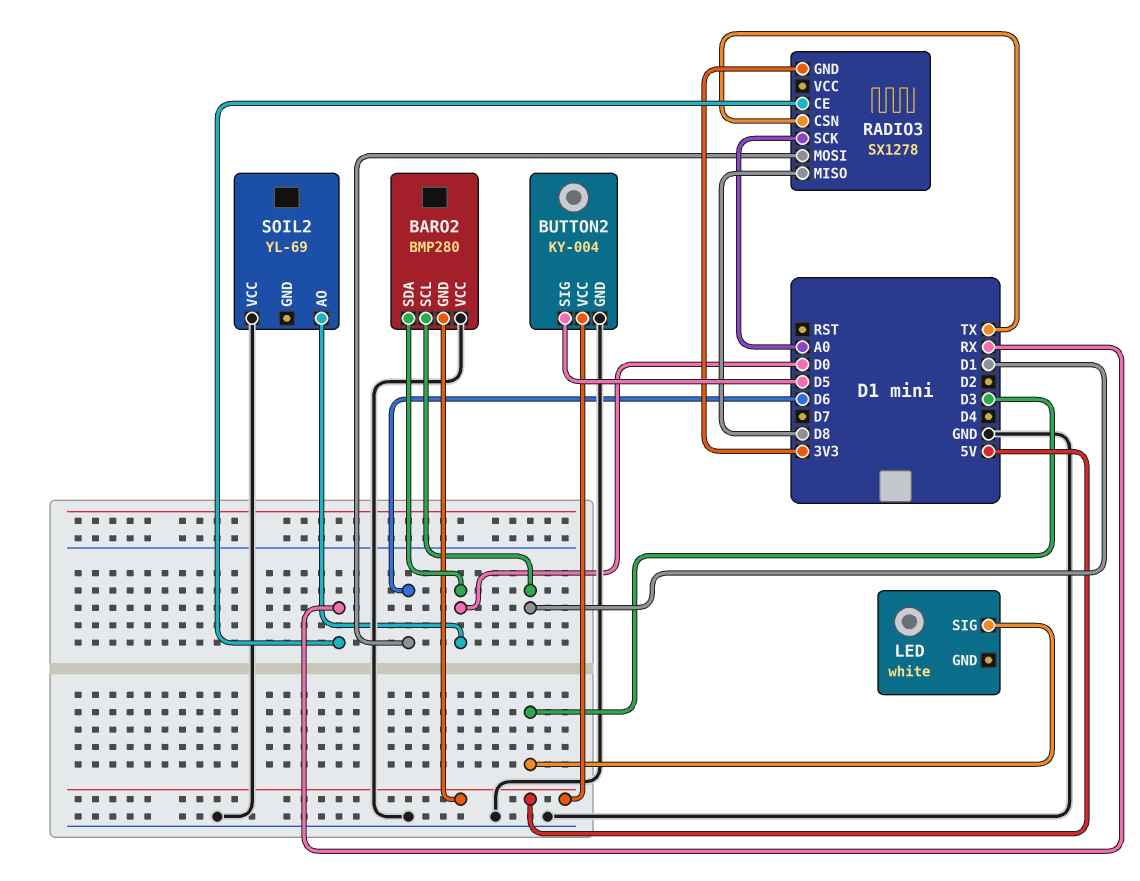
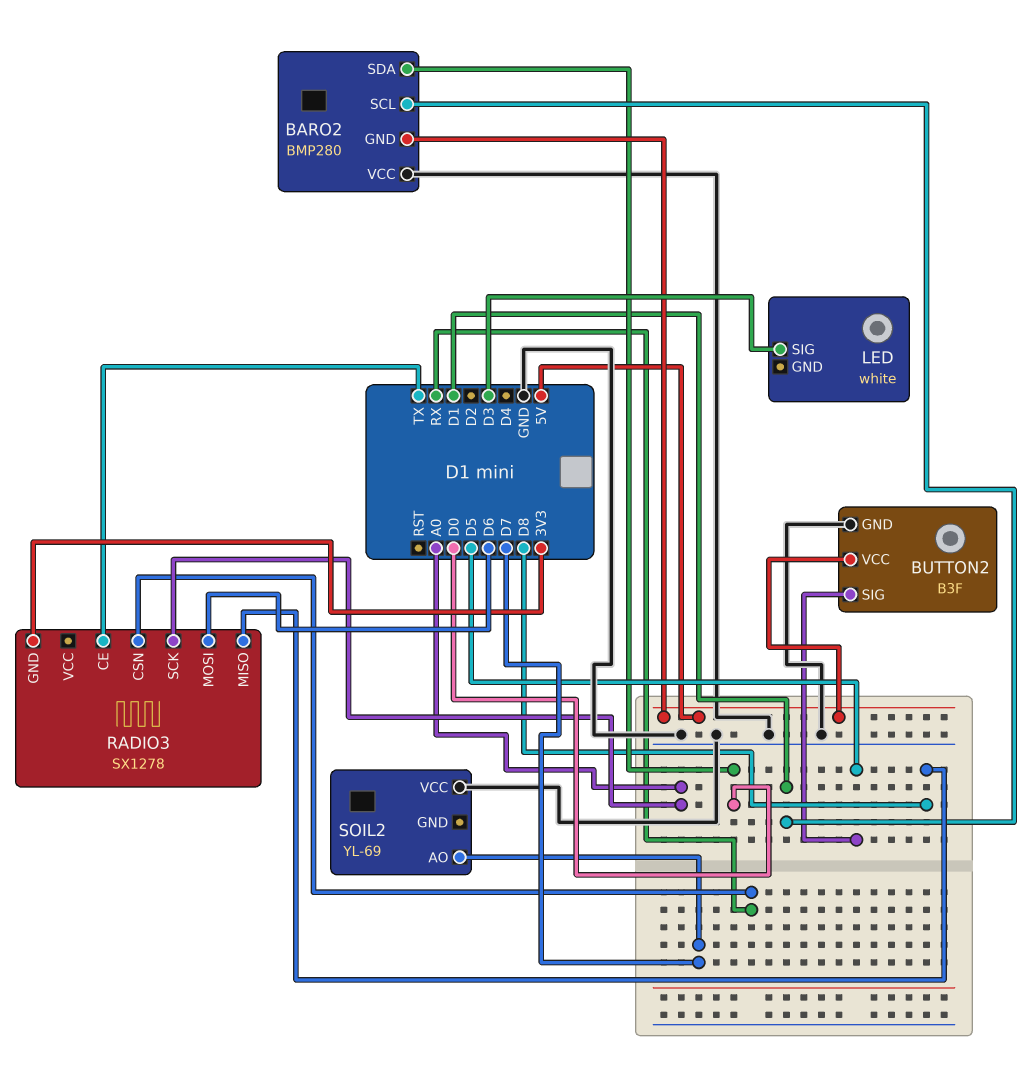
BUTTON2: KY-004 -> B3F
RADIO3 pin CE: RX -> TX
RADIO3 pin CSN: TX -> RX
SOIL2 pin AO: D0 -> D7

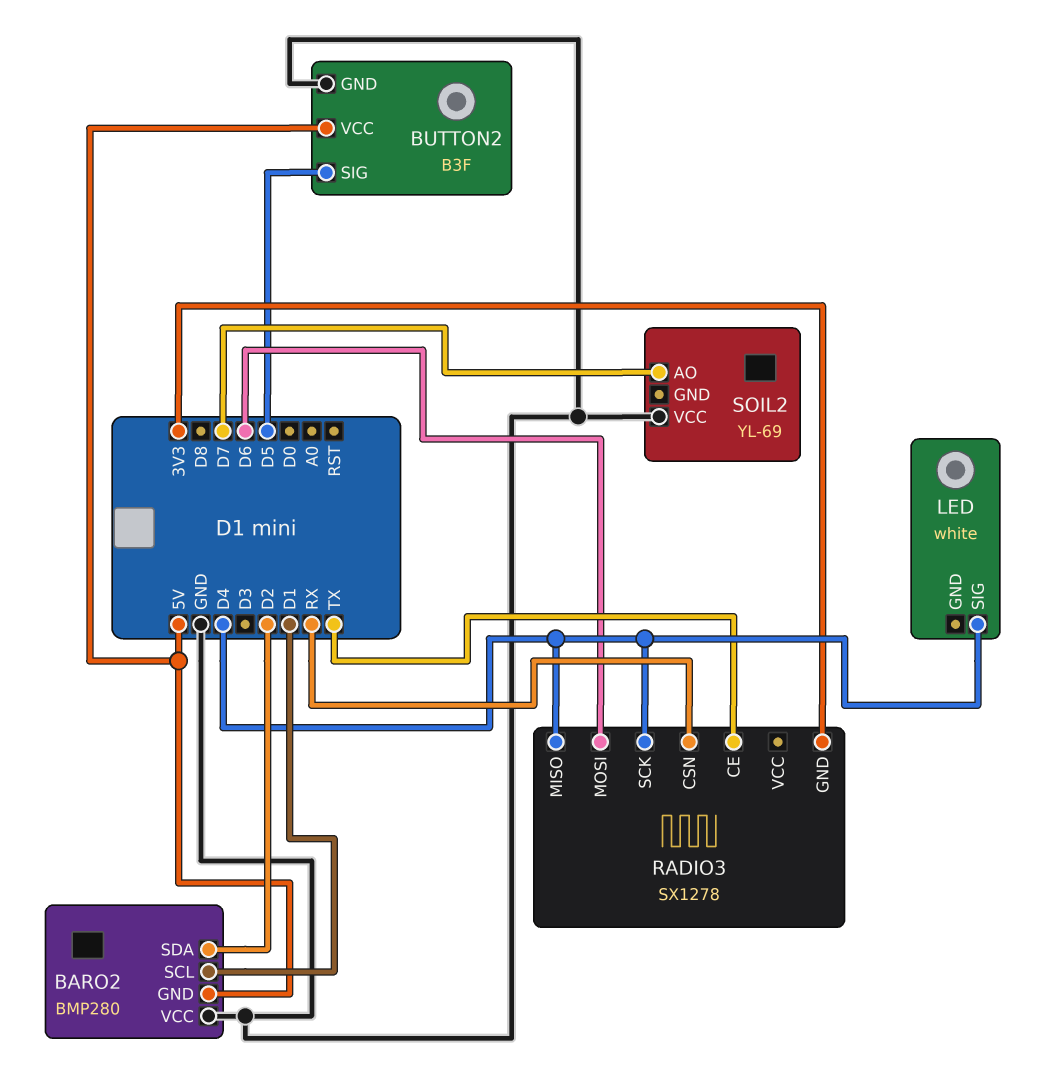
BARO2 pin SDA: D0 -> D2
LED pin SIG: D3 -> D4
RADIO3 pin MISO: D8 -> D4
RADIO3 pin SCK: A0 -> D4

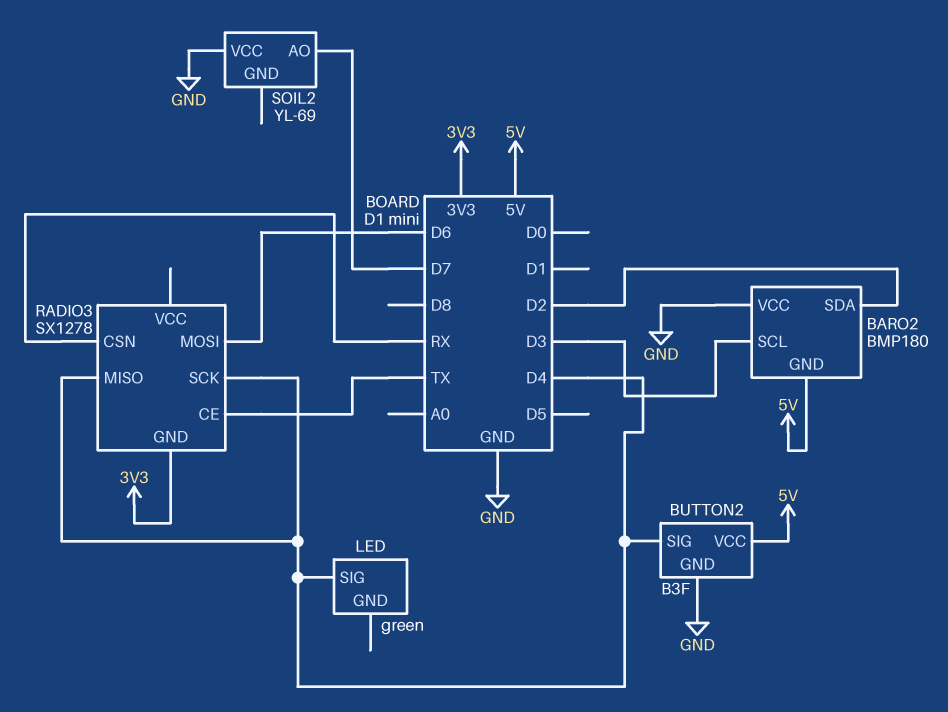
BARO2: BMP280 -> BMP180
BARO2 pin SCL: D1 -> D3
BUTTON2 pin SIG: D5 -> D4
LED: white -> green

